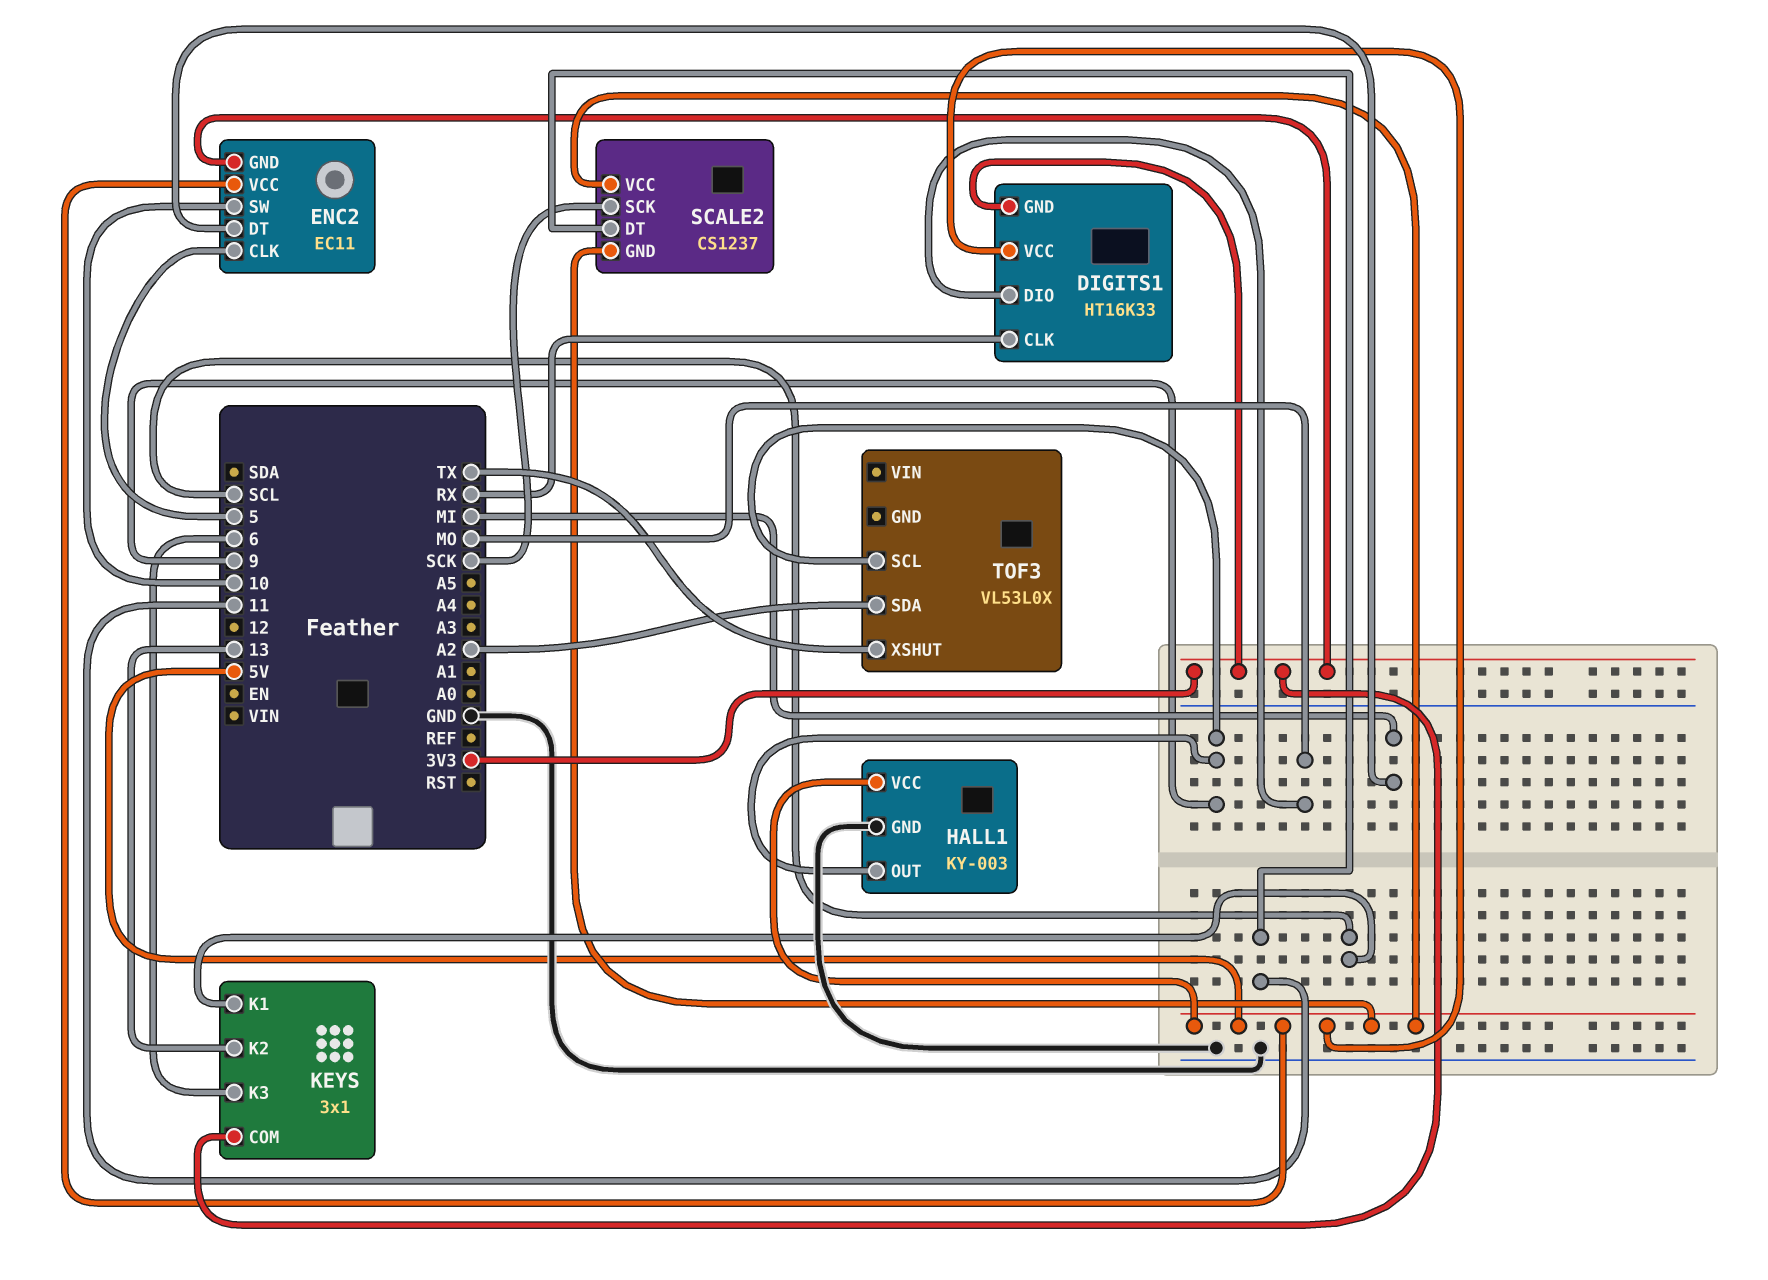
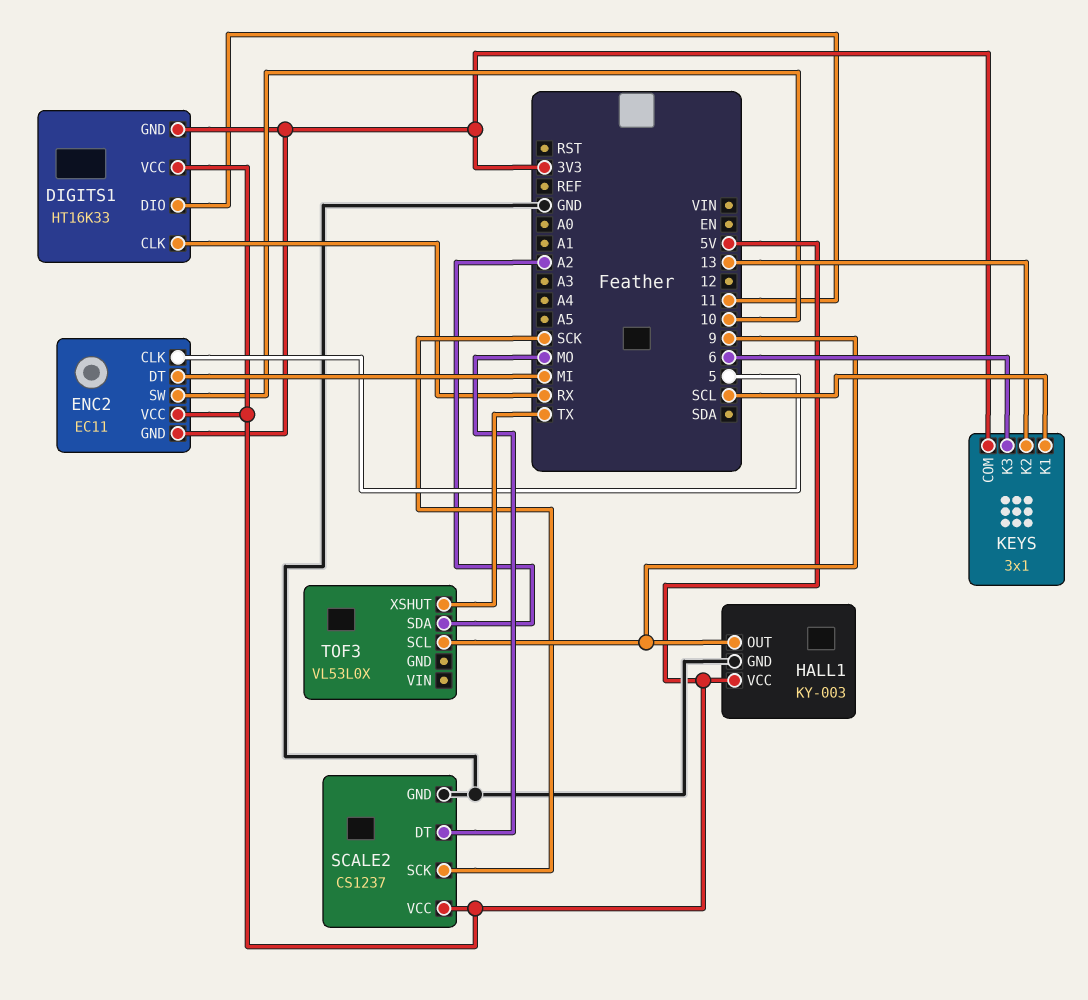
DIGITS1 pin DIO: MO -> 11
SCALE2 pin DT: 11 -> MO
SCALE2 pin GND: 5V -> GND

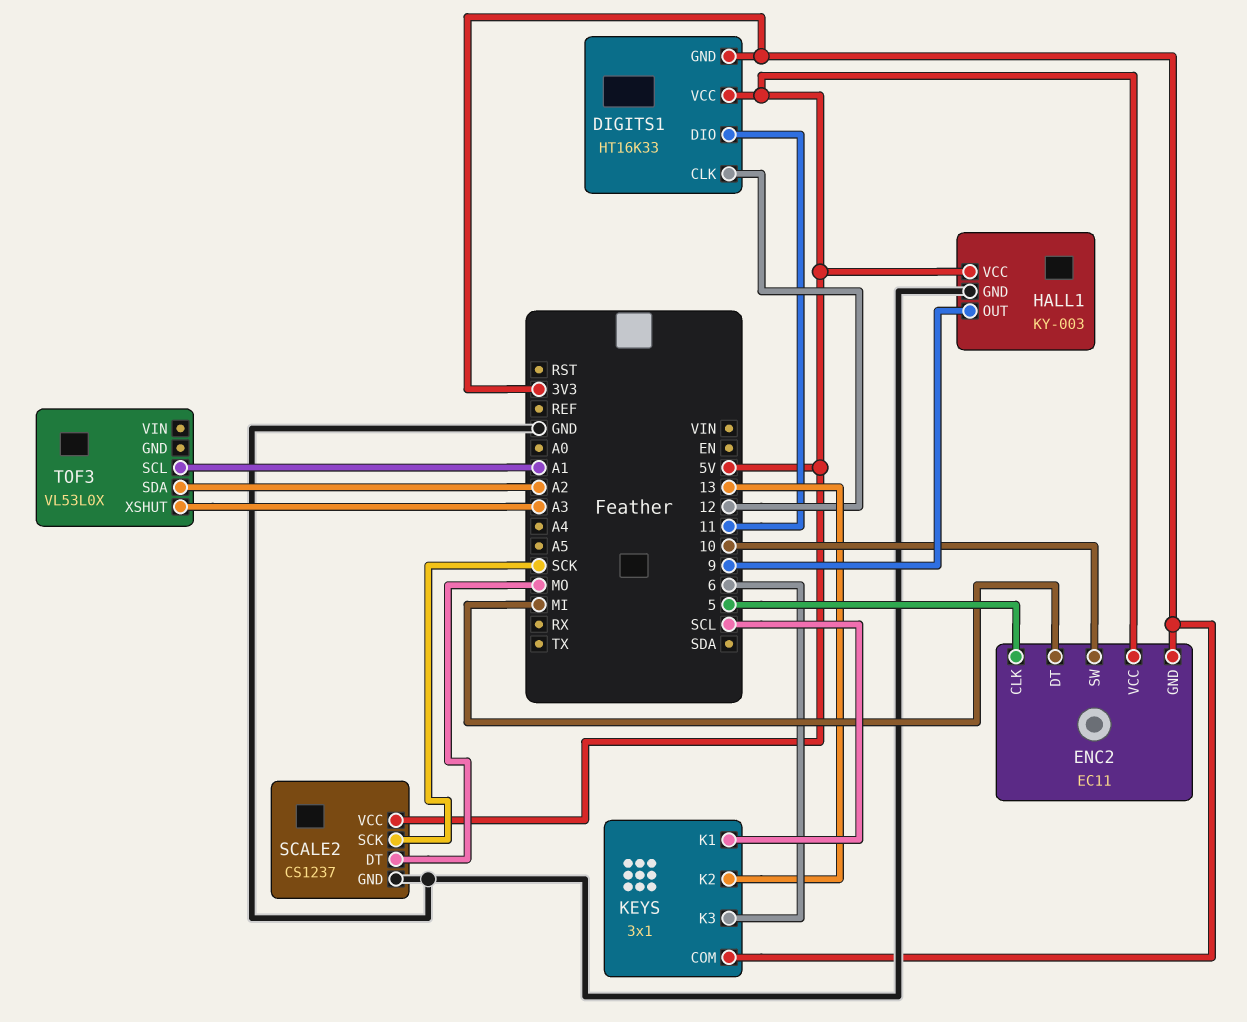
DIGITS1 pin CLK: RX -> 12
TOF3 pin SCL: 9 -> A1
TOF3 pin XSHUT: TX -> A3

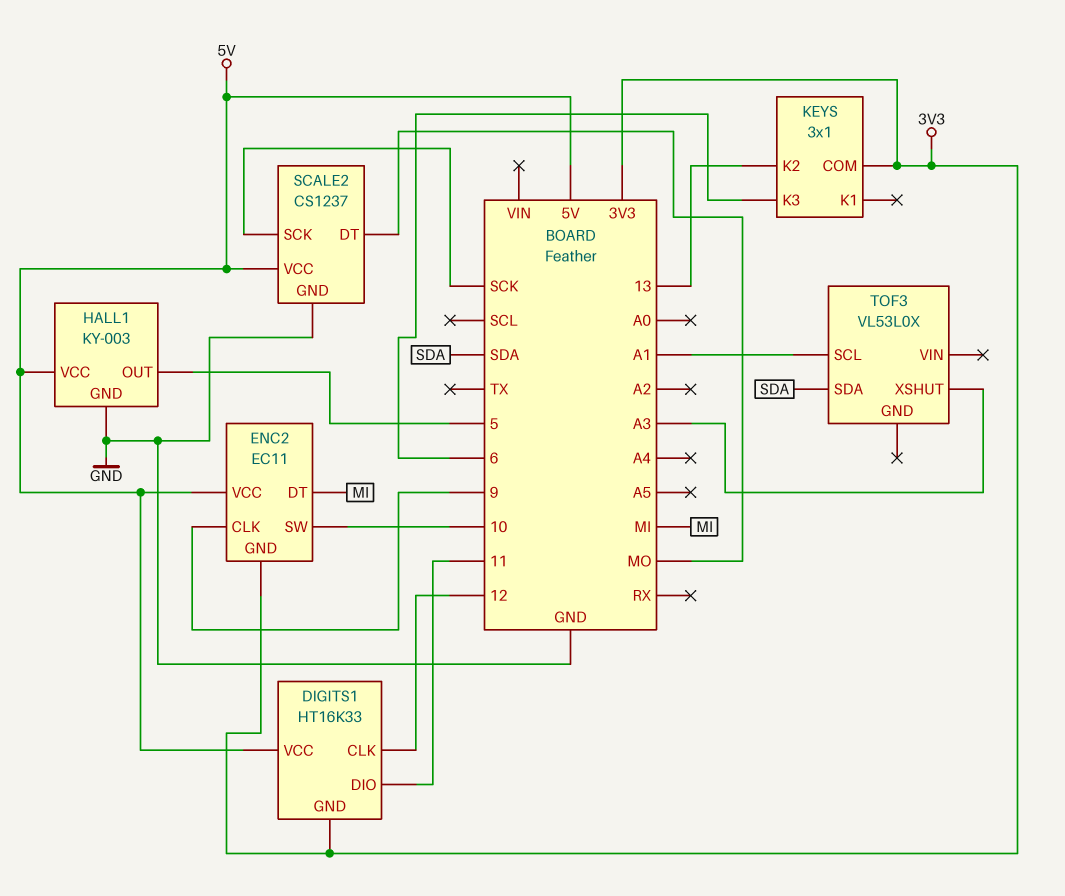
ENC2 pin CLK: 5 -> 9
HALL1 pin OUT: 9 -> 5
KEYS pin K1: SCL -> none
TOF3 pin SDA: A2 -> SDA

